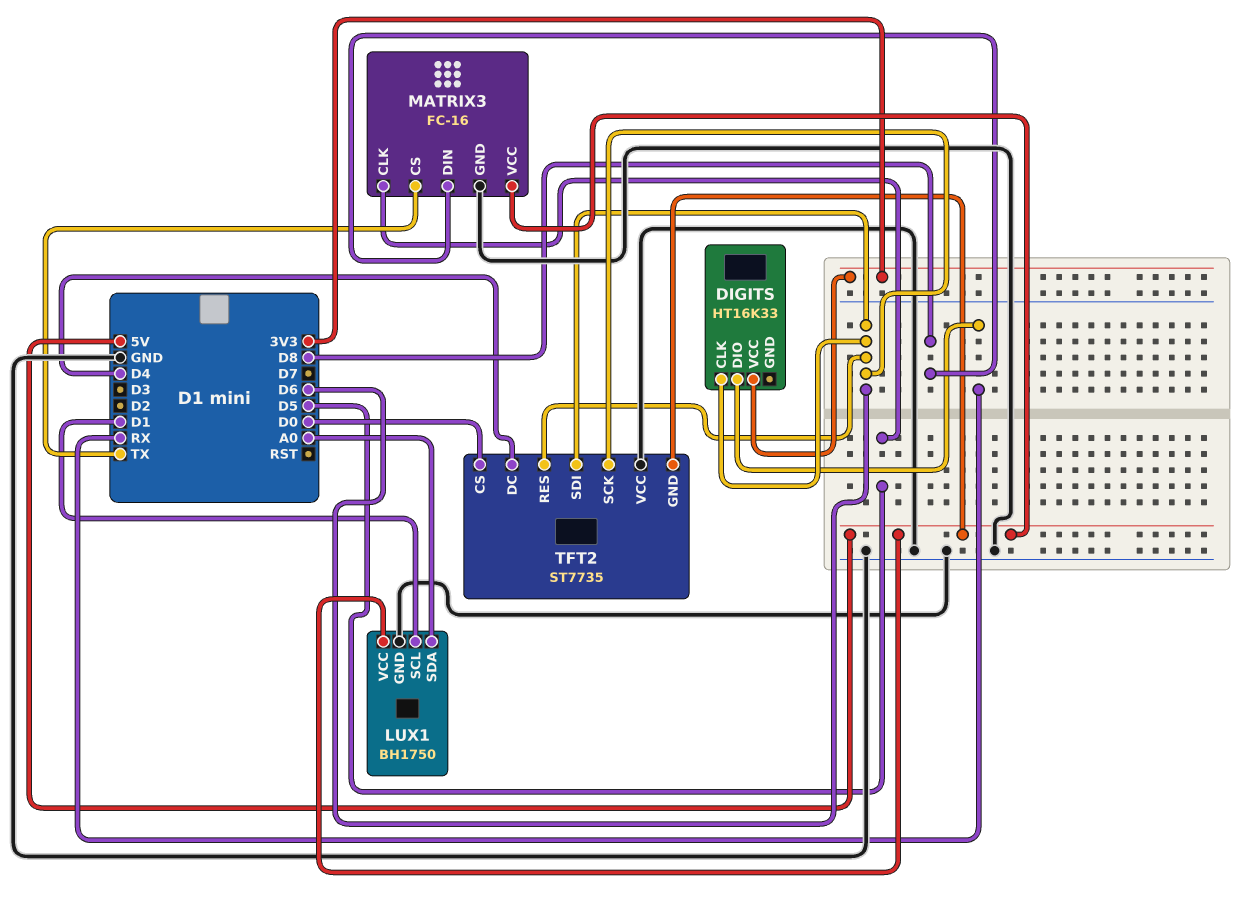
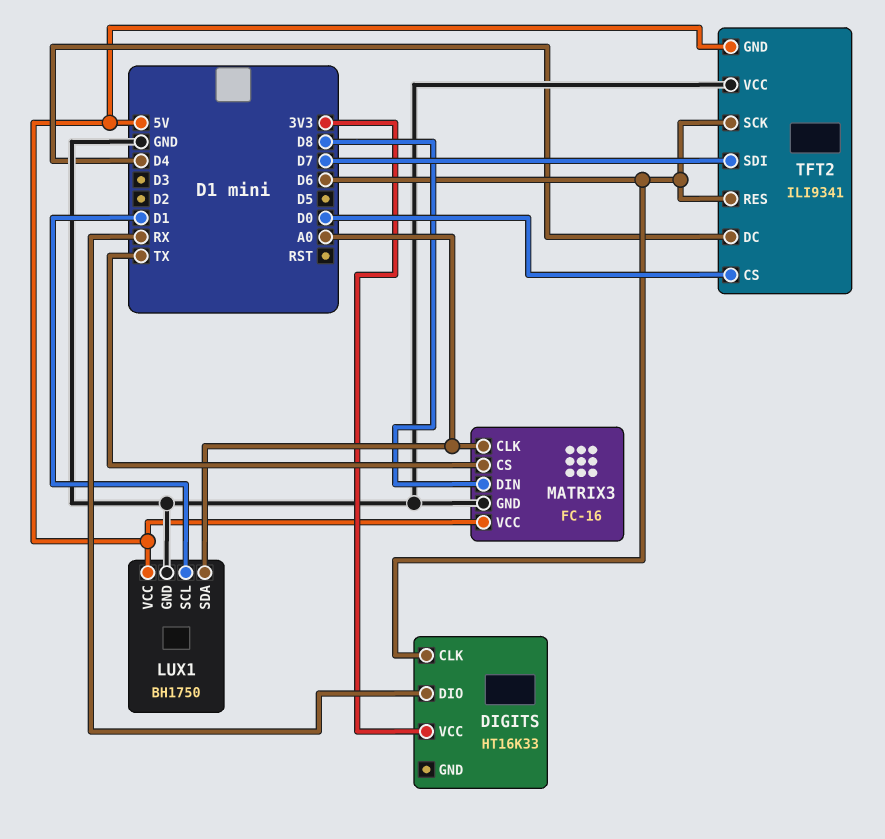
MATRIX3 pin CLK: D5 -> A0
TFT2: ST7735 -> ILI9341
TFT2 pin SDI: D6 -> D7

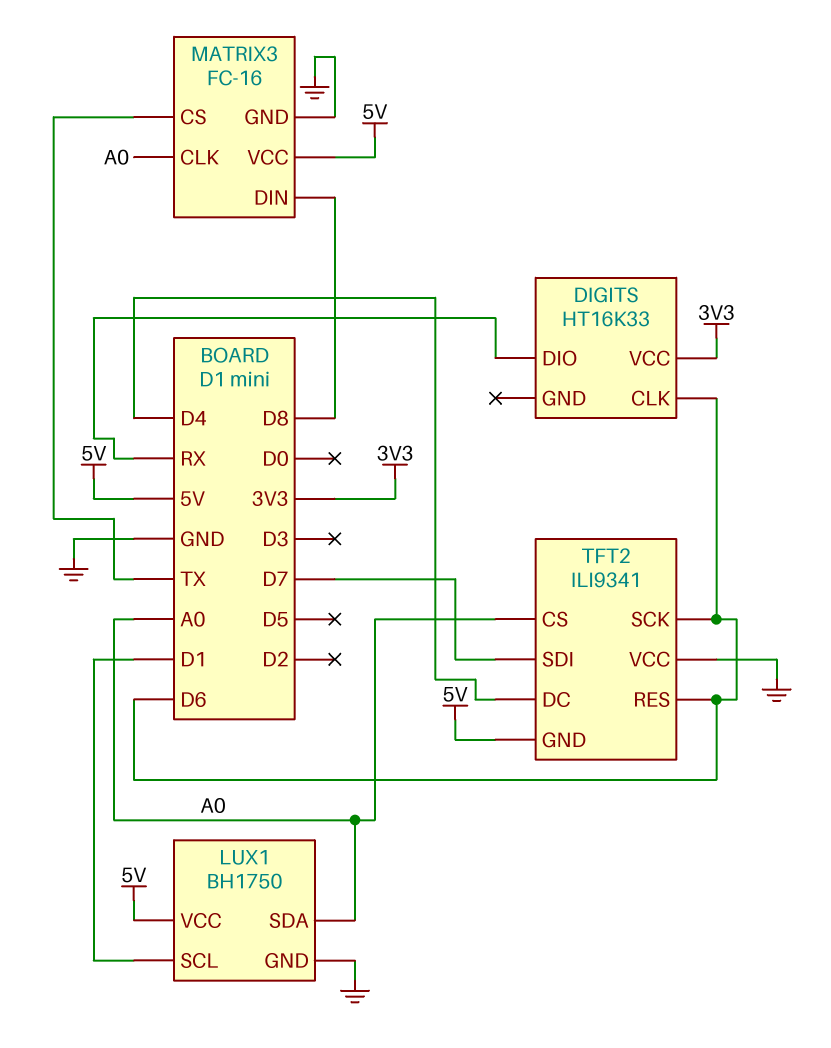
TFT2 pin CS: D0 -> A0

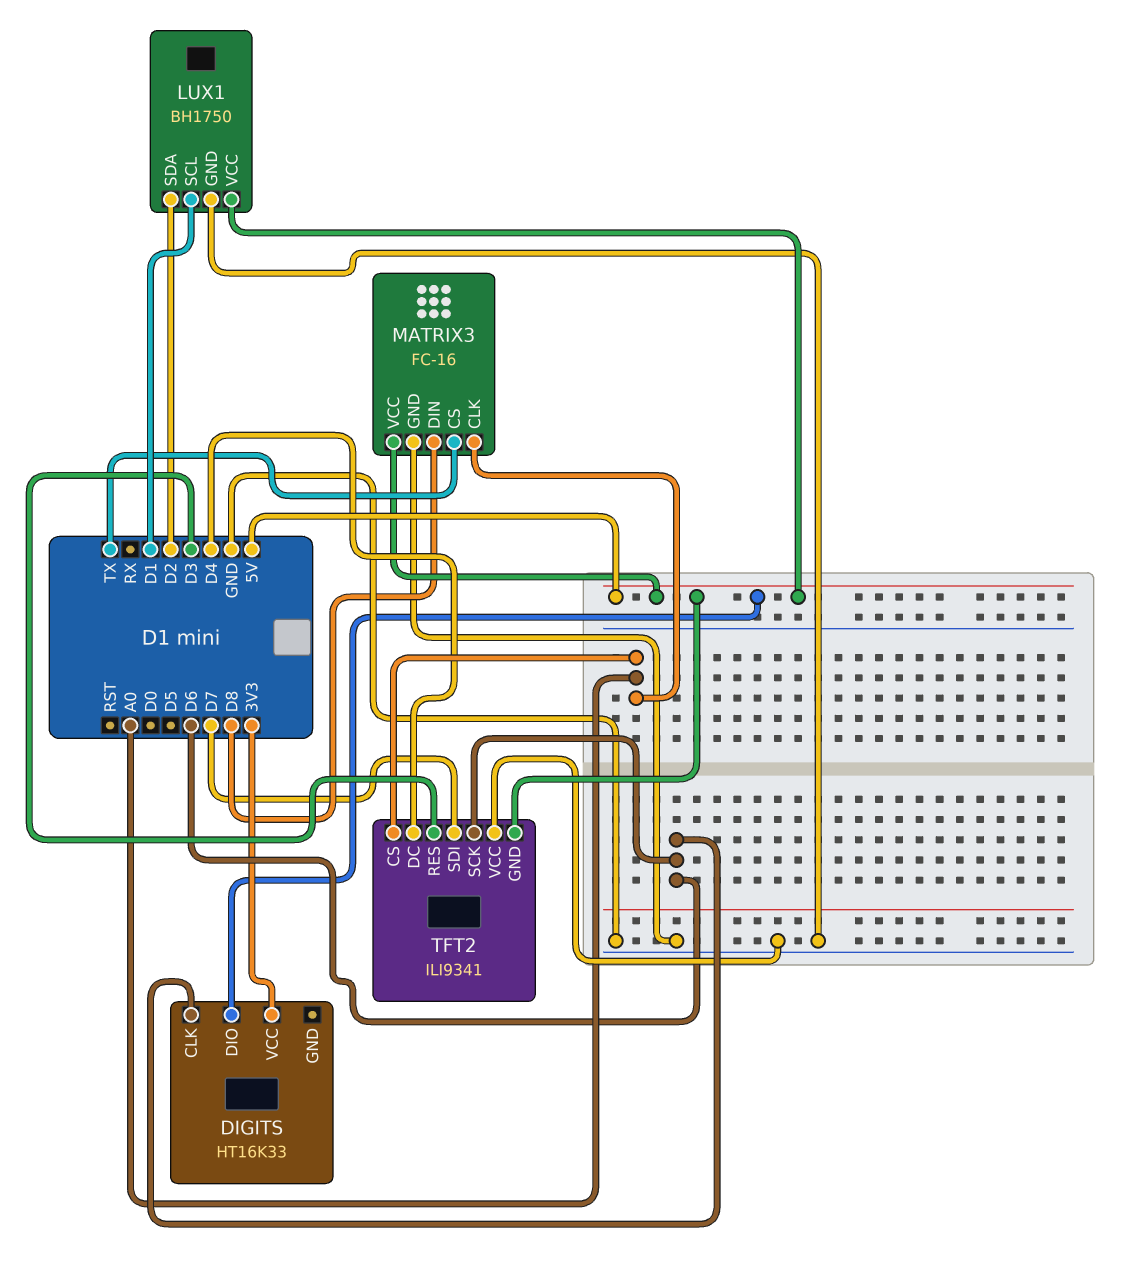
DIGITS pin DIO: RX -> 5V
LUX1 pin SDA: A0 -> D2
TFT2 pin RES: D6 -> D3

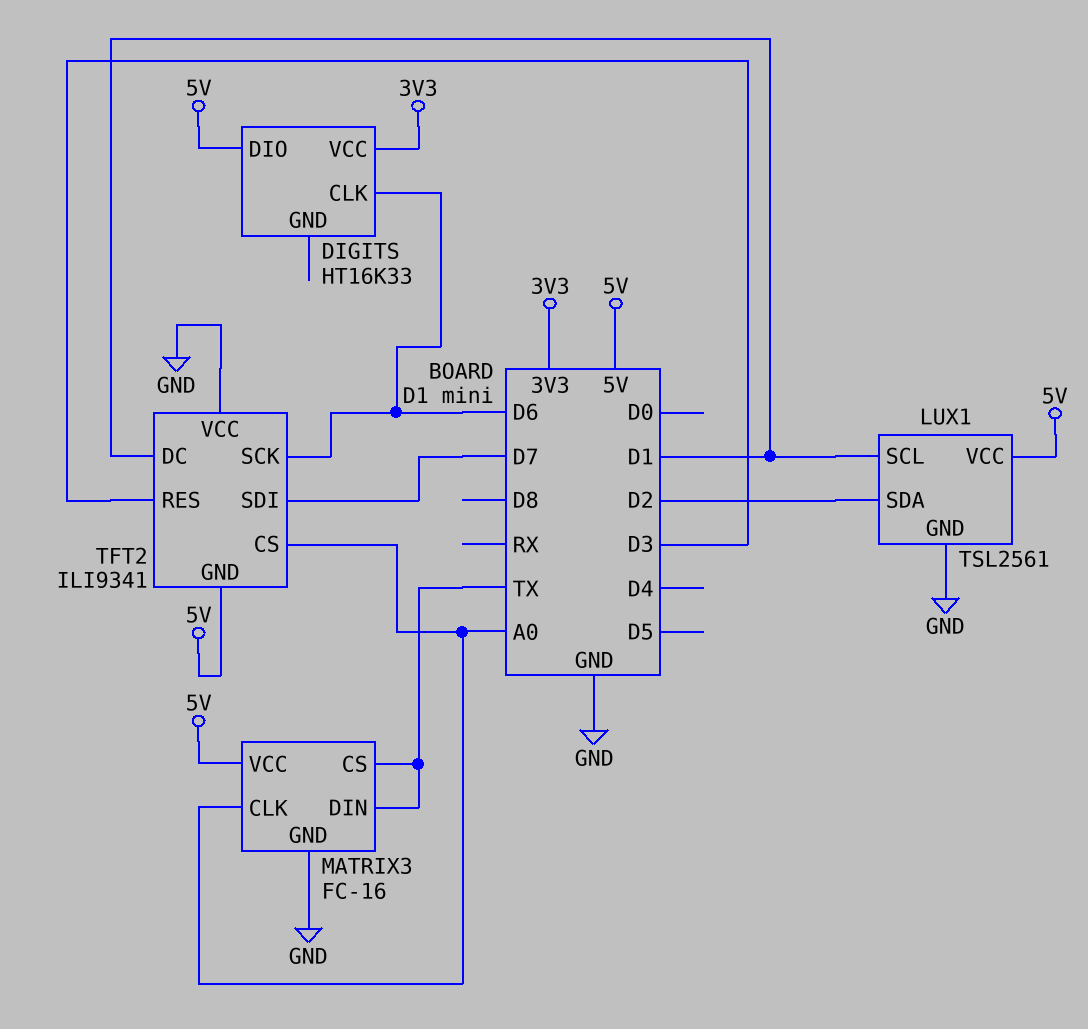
LUX1: BH1750 -> TSL2561
MATRIX3 pin DIN: D8 -> TX
TFT2 pin DC: D4 -> D1

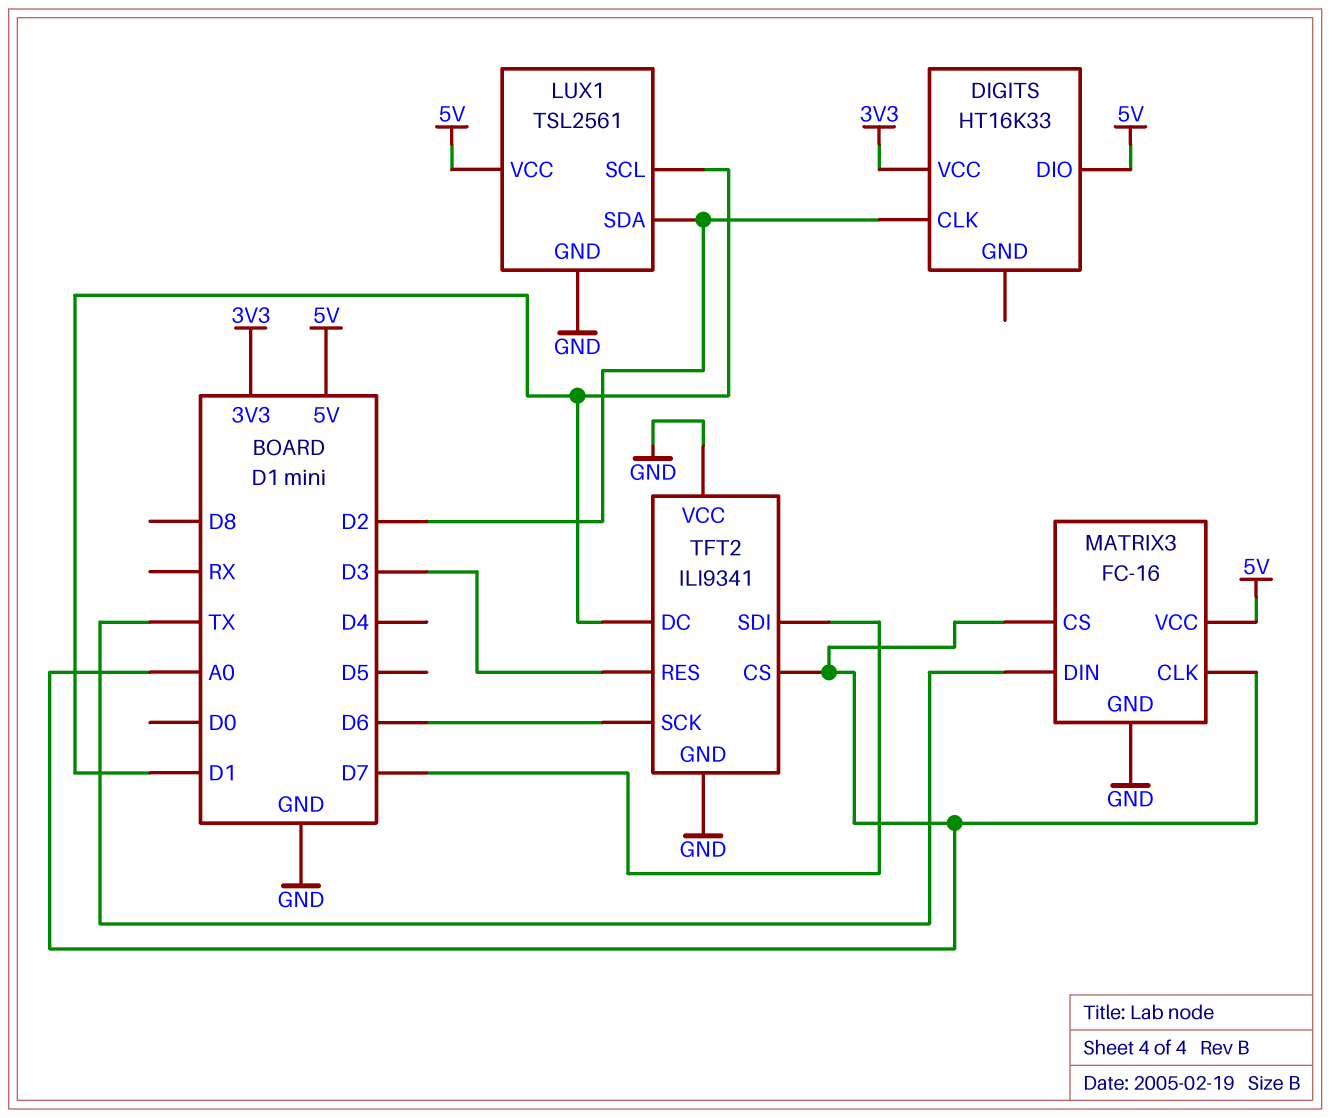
DIGITS pin CLK: D6 -> D2
MATRIX3 pin CS: TX -> A0
TFT2 pin GND: 5V -> GND

